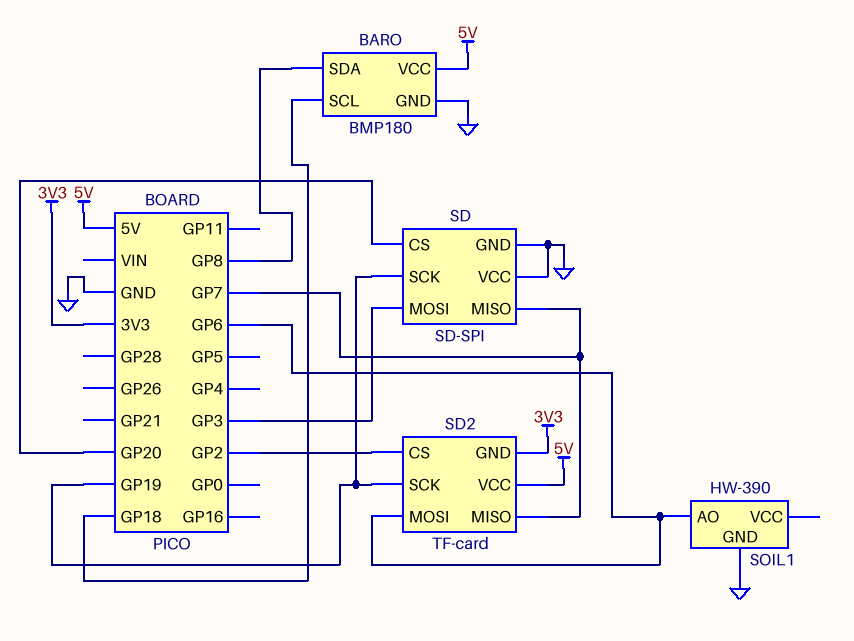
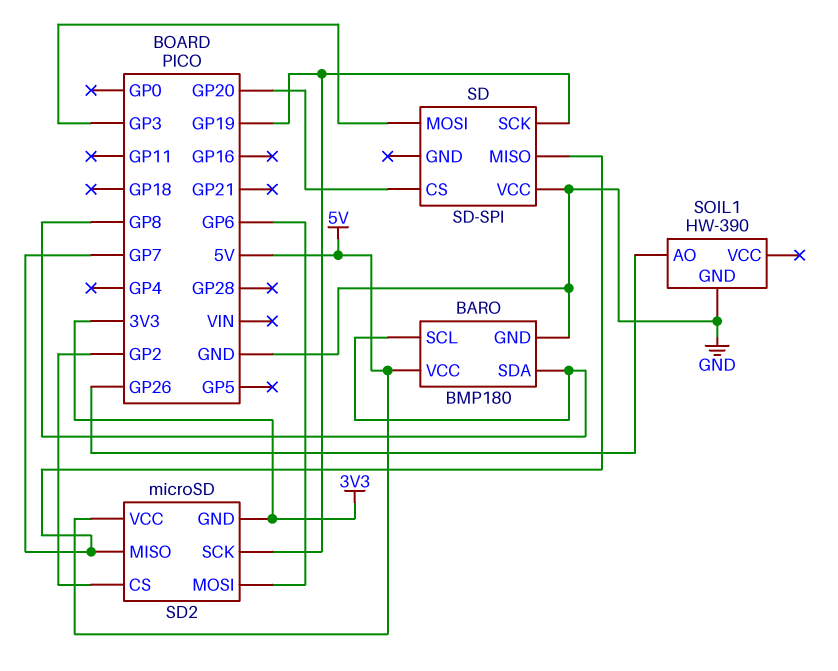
BARO pin SCL: GP18 -> GP8
SD pin GND: GND -> none
SD2: TF-card -> microSD
SOIL1 pin AO: GP6 -> GP26

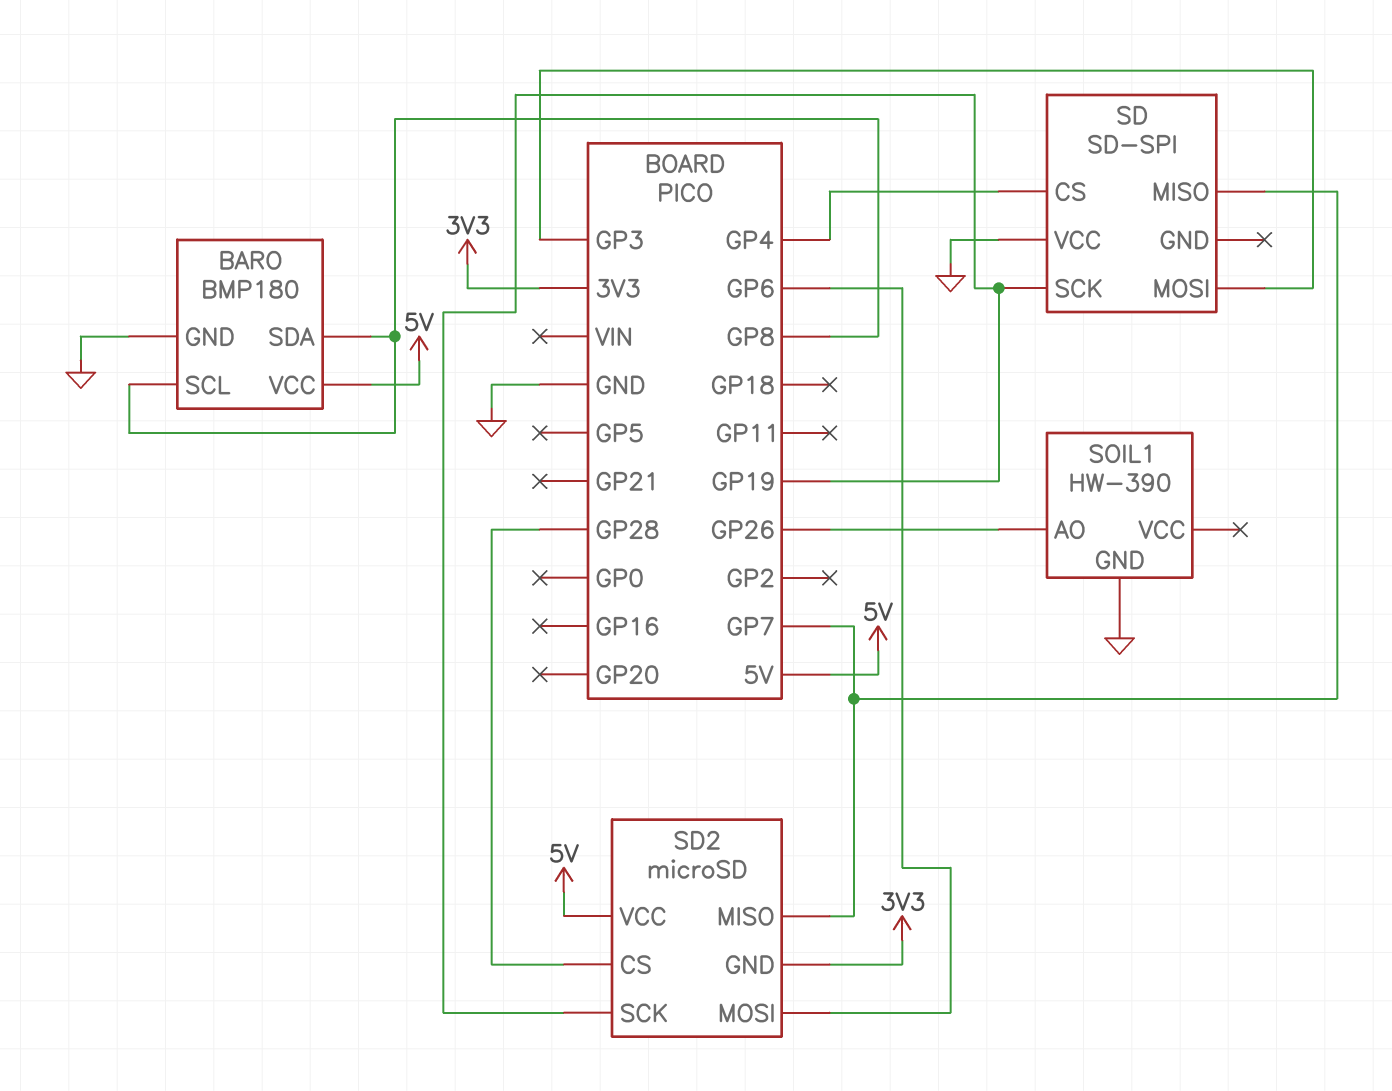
SD pin CS: GP20 -> GP4
SD2 pin CS: GP2 -> GP28

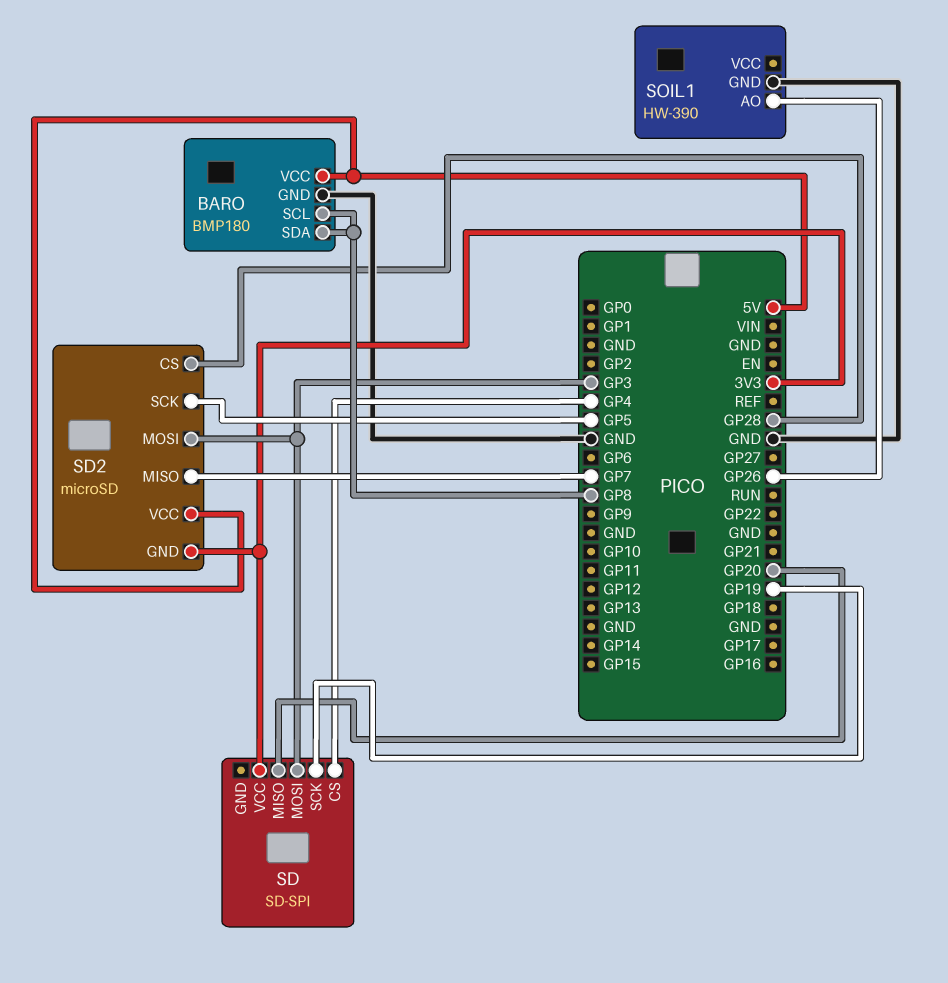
SD pin MISO: GP7 -> GP20
SD pin VCC: GND -> 3V3
SD2 pin MOSI: GP6 -> GP3
SD2 pin SCK: GP19 -> GP5

